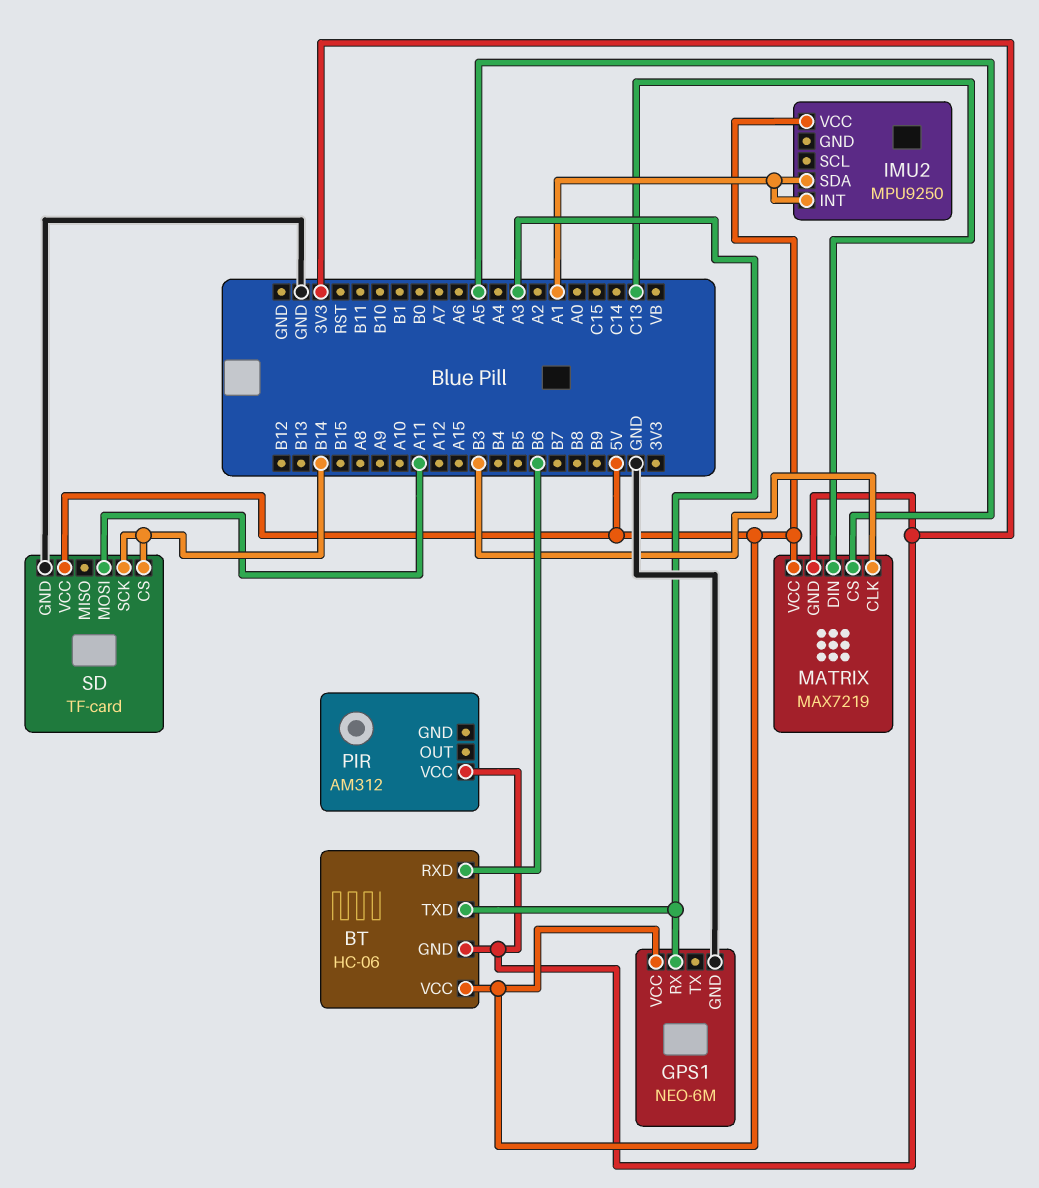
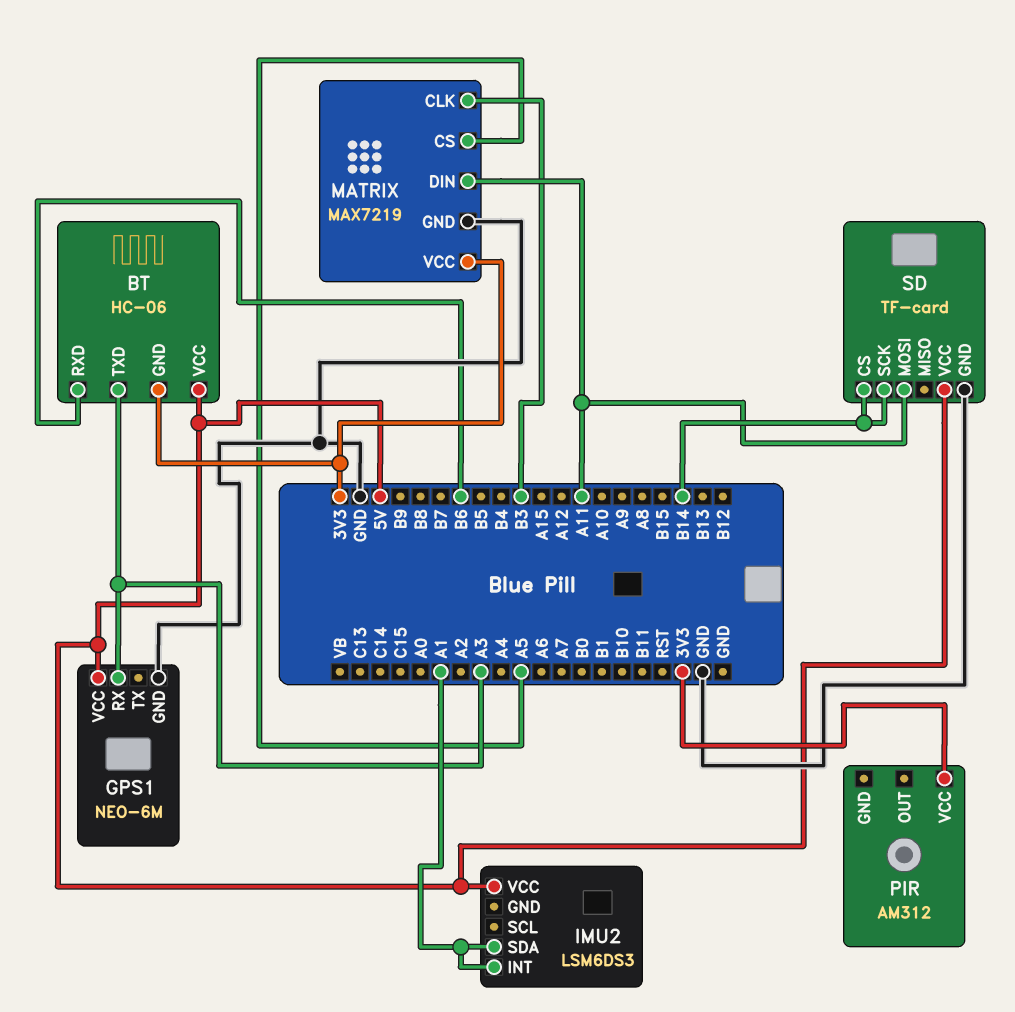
IMU2: MPU9250 -> LSM6DS3
MATRIX pin DIN: C13 -> A11
MATRIX pin GND: 3V3 -> GND
MATRIX pin VCC: 5V -> 3V3

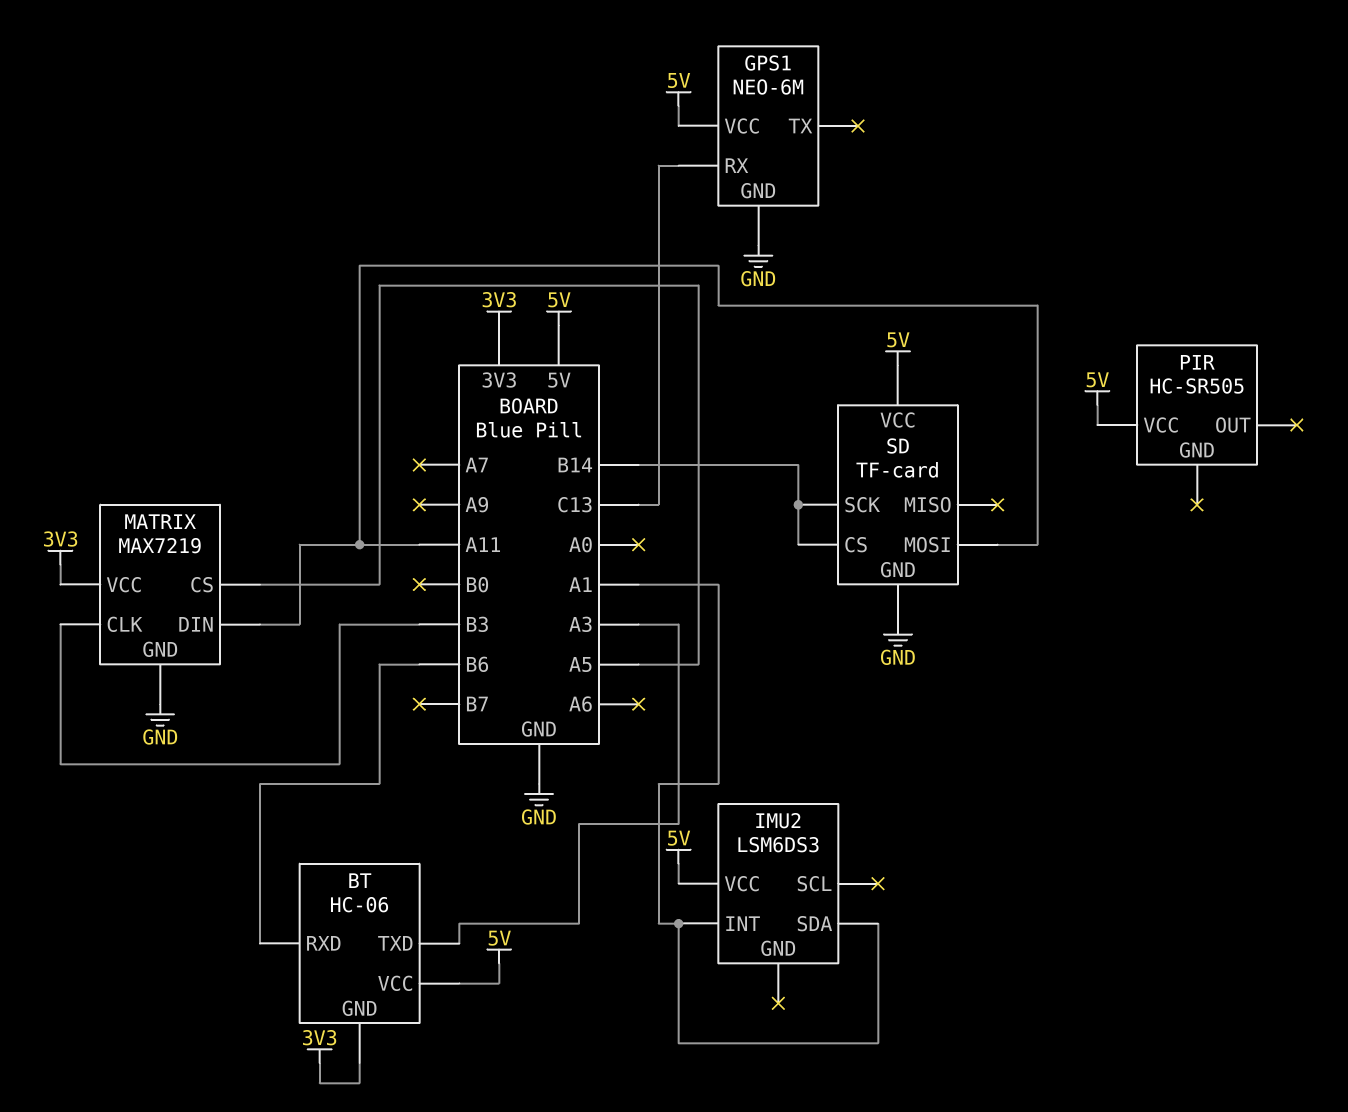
GPS1 pin RX: A3 -> C13
PIR: AM312 -> HC-SR505
PIR pin VCC: 3V3 -> 5V

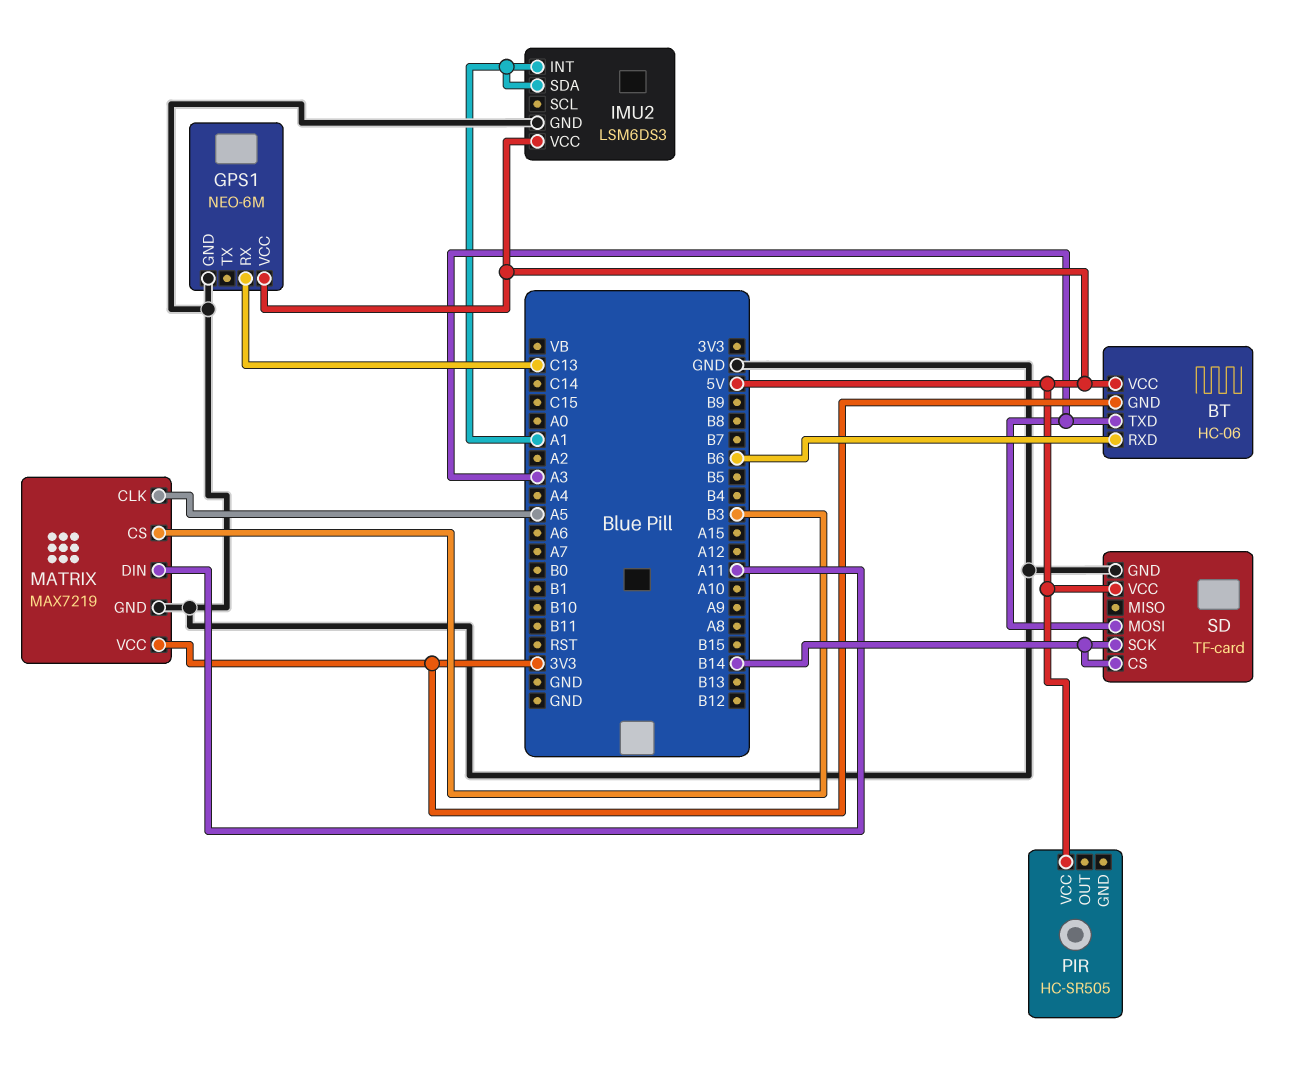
IMU2 pin GND: none -> GND
MATRIX pin CLK: B3 -> A5
MATRIX pin CS: A5 -> B3
SD pin MOSI: A11 -> A3

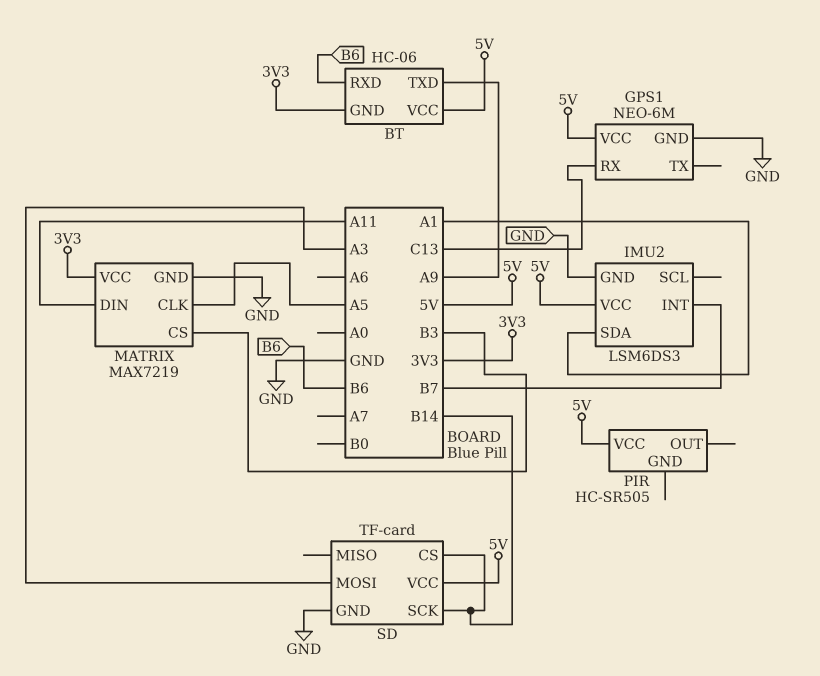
BT pin TXD: A3 -> A9
IMU2 pin INT: A1 -> B7

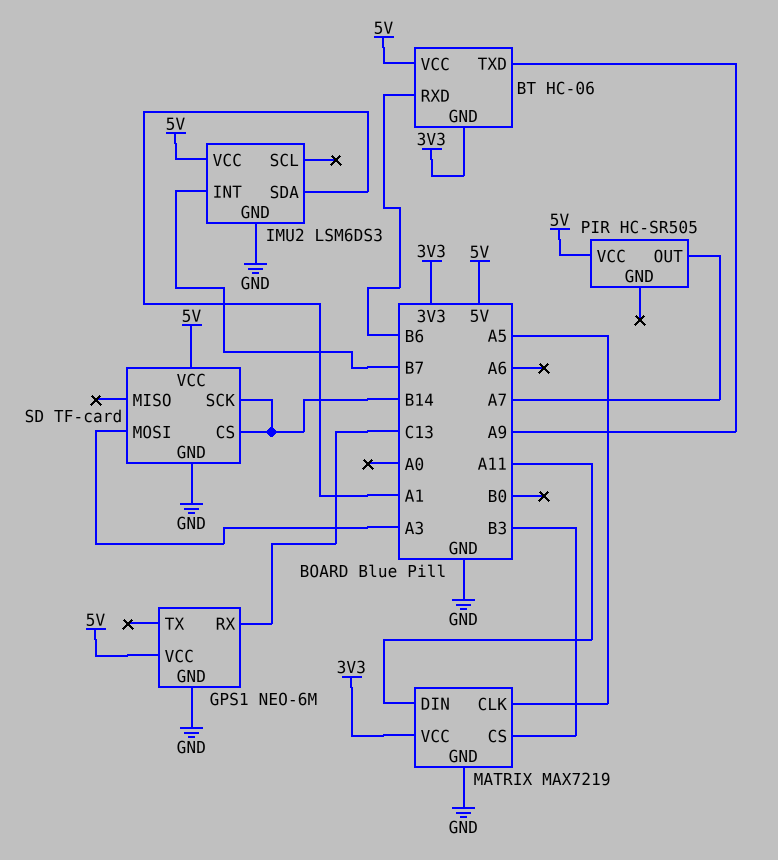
PIR pin OUT: none -> A7

